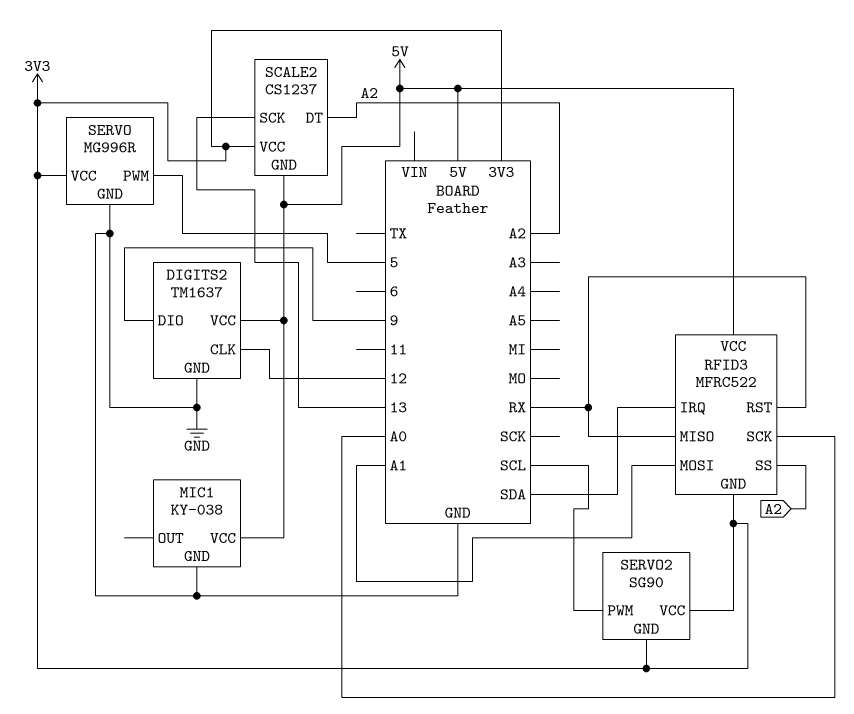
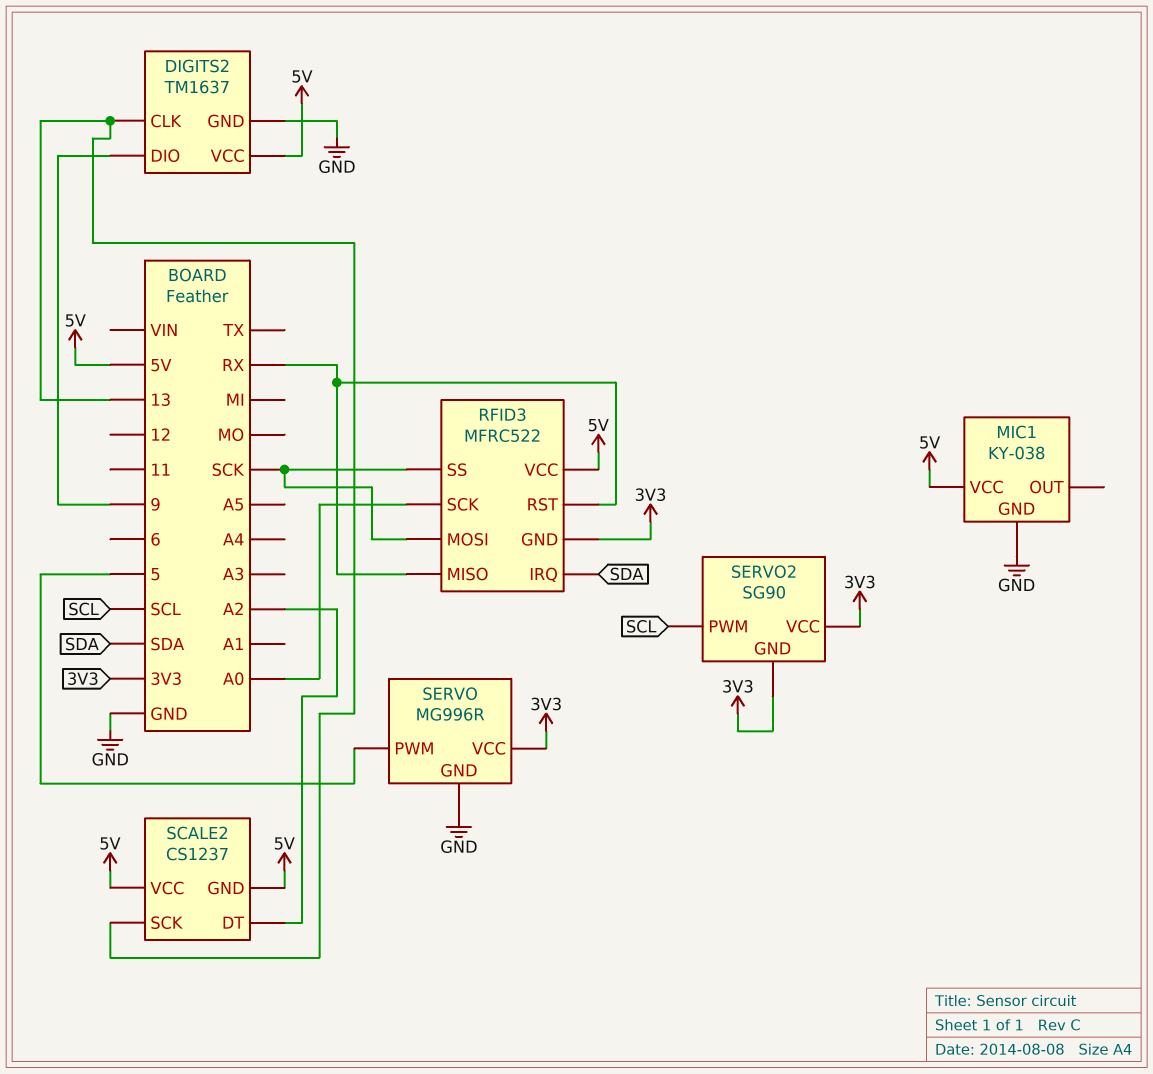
DIGITS2 pin CLK: 12 -> 13
RFID3 pin MOSI: A1 -> SCK
RFID3 pin SS: A2 -> SCK
SCALE2 pin VCC: 3V3 -> 5V

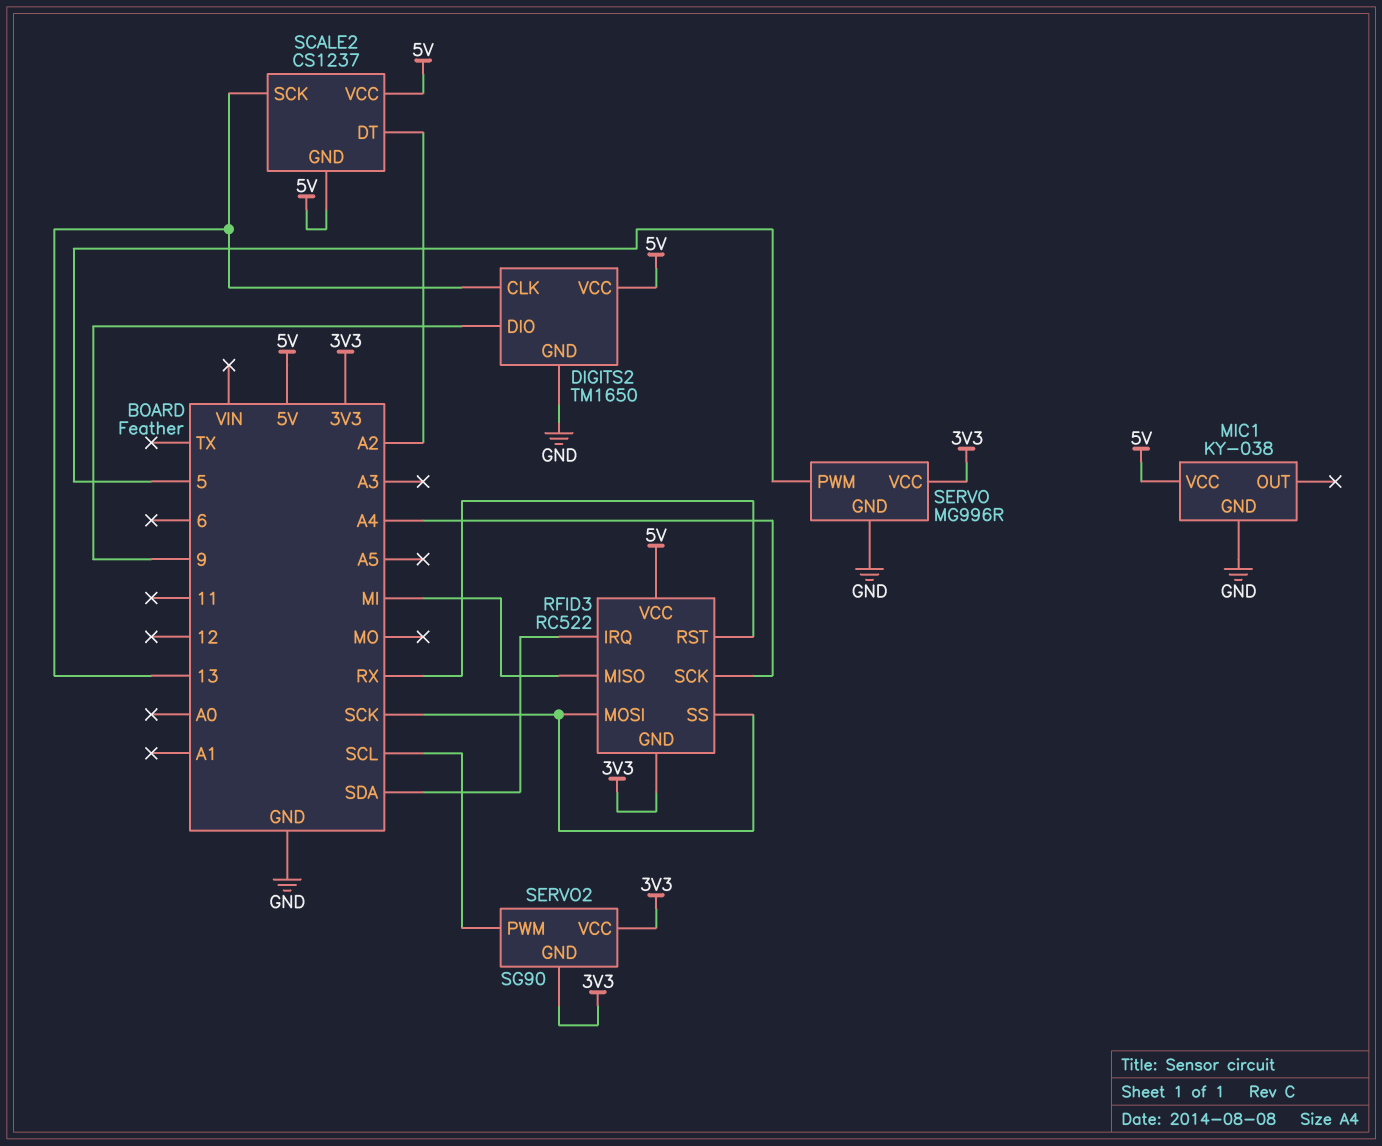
DIGITS2: TM1637 -> TM1650
RFID3: MFRC522 -> RC522
RFID3 pin MISO: RX -> MI
RFID3 pin SCK: A0 -> A4

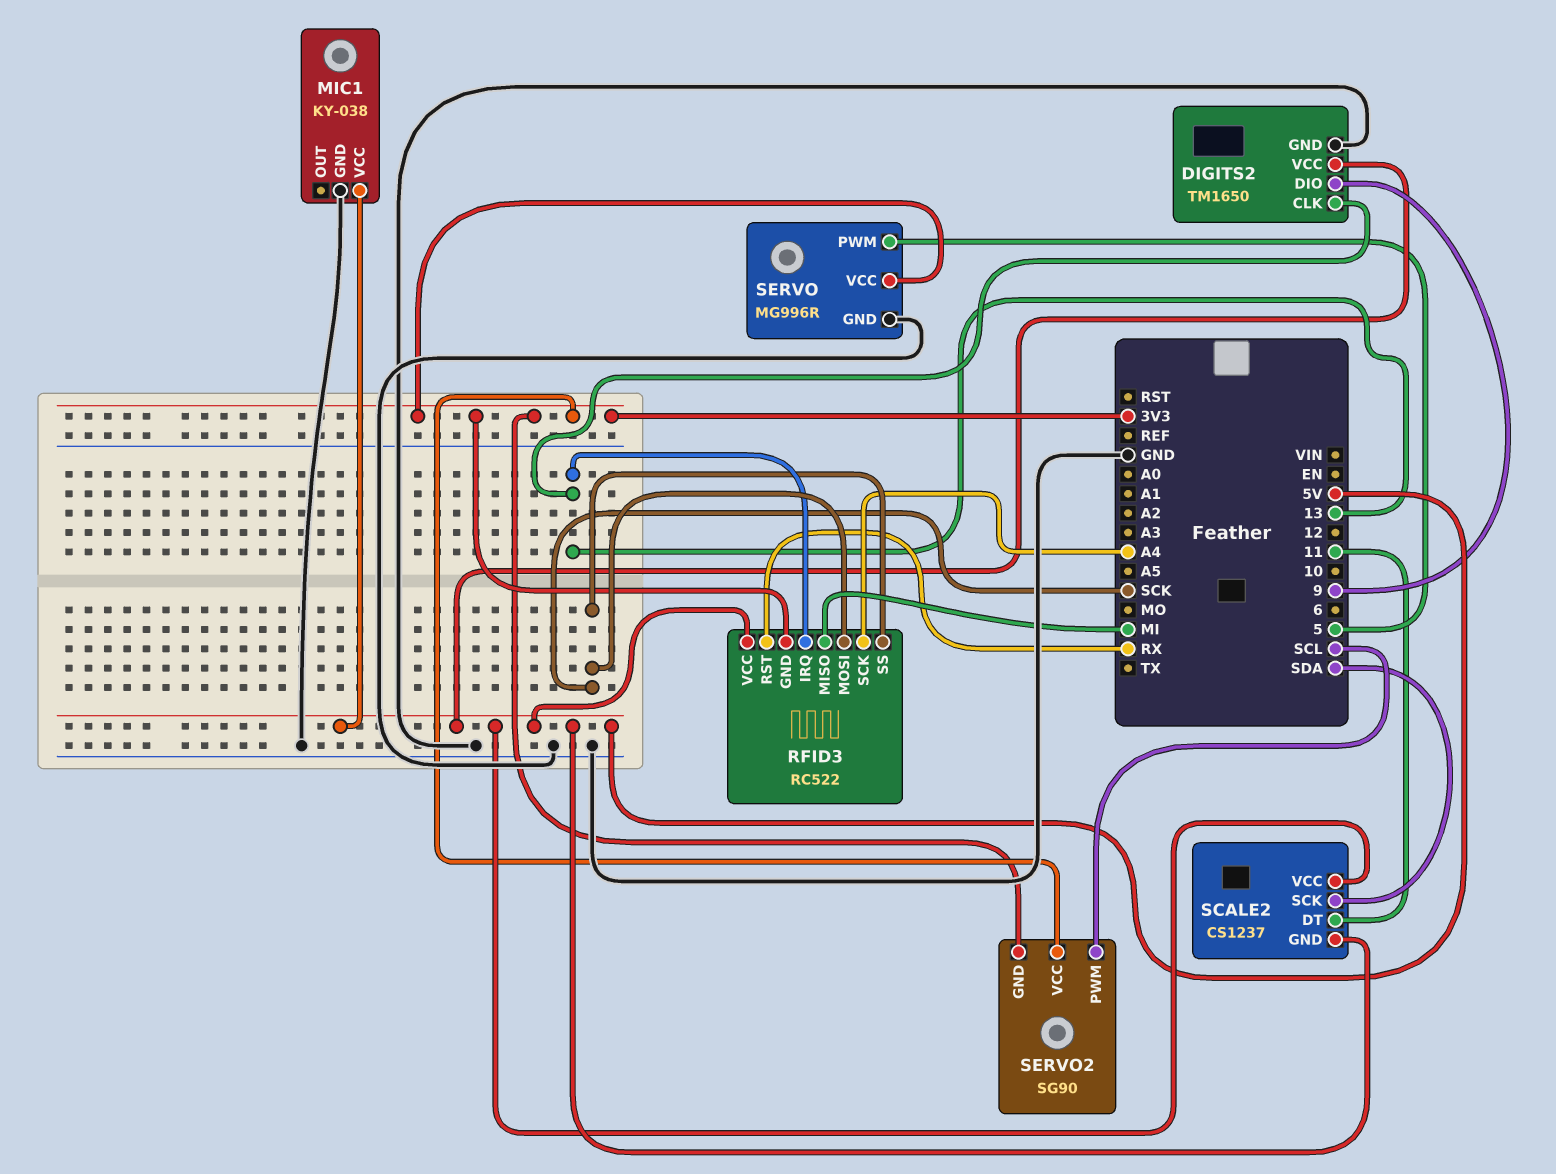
RFID3 pin IRQ: SDA -> 13
SCALE2 pin DT: A2 -> 11
SCALE2 pin SCK: 13 -> SDA

